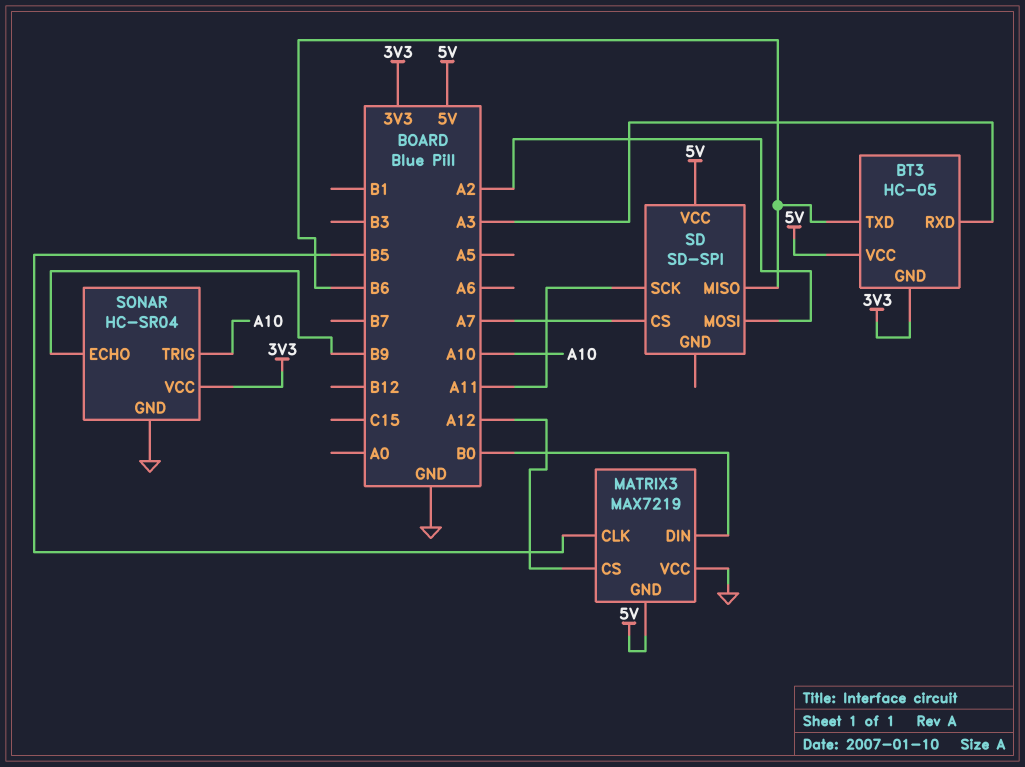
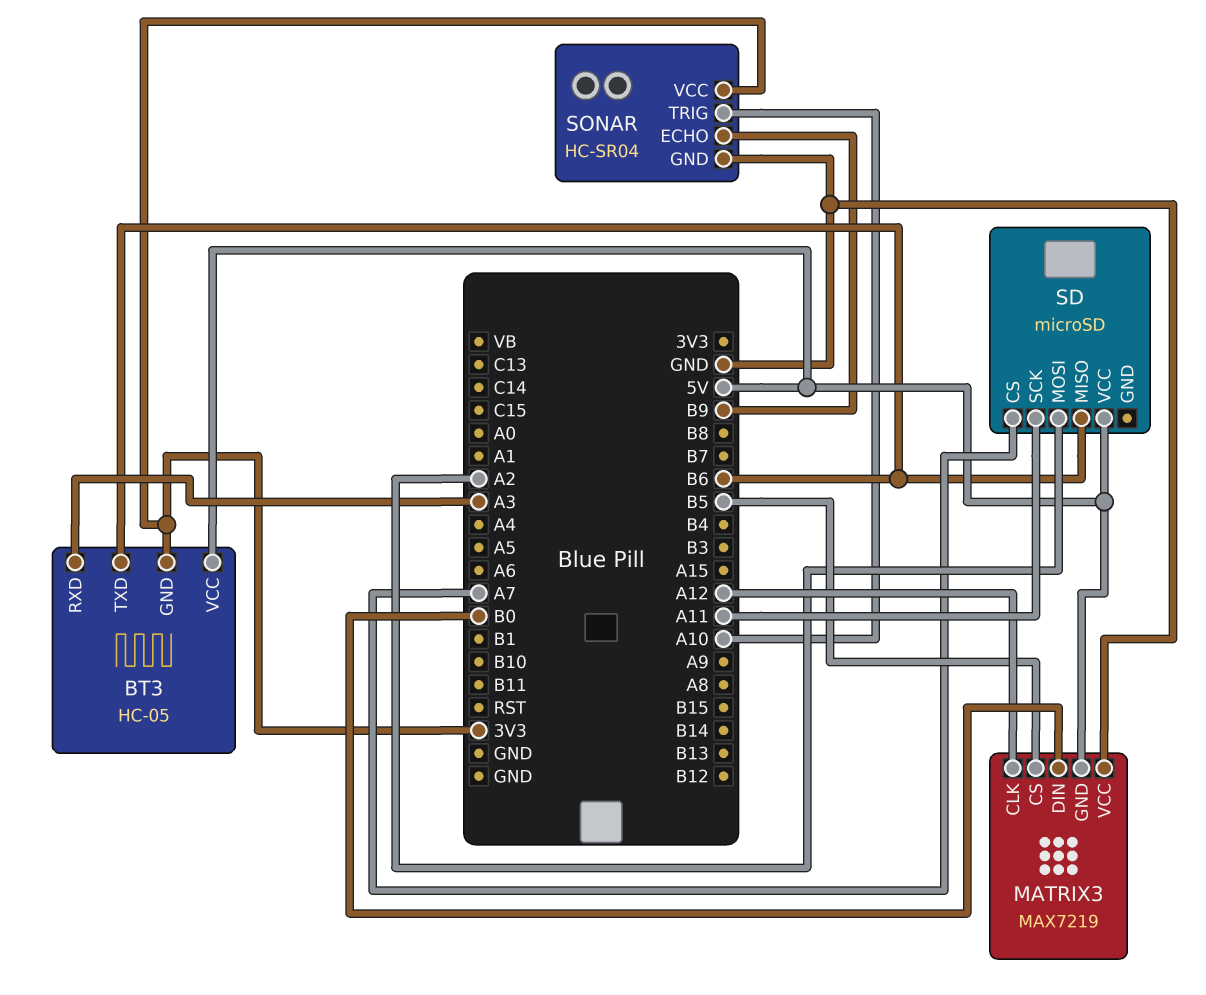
MATRIX3 pin CLK: B5 -> A12
MATRIX3 pin CS: A12 -> B5
SD: SD-SPI -> microSD

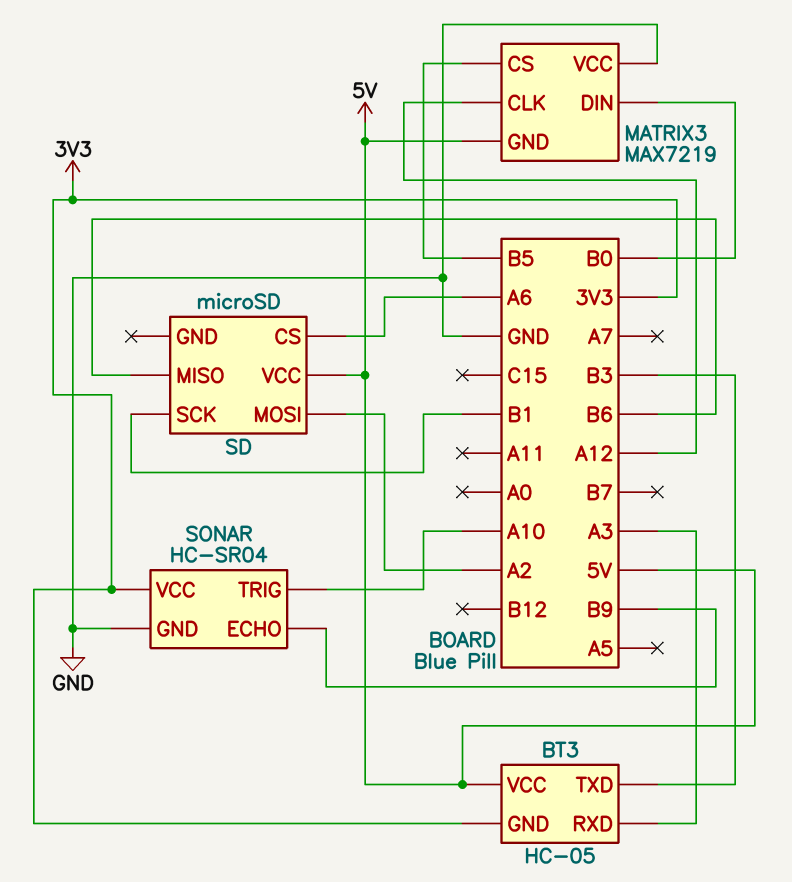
BT3 pin TXD: B6 -> B3
SD pin CS: A7 -> A6
SD pin SCK: A11 -> B1

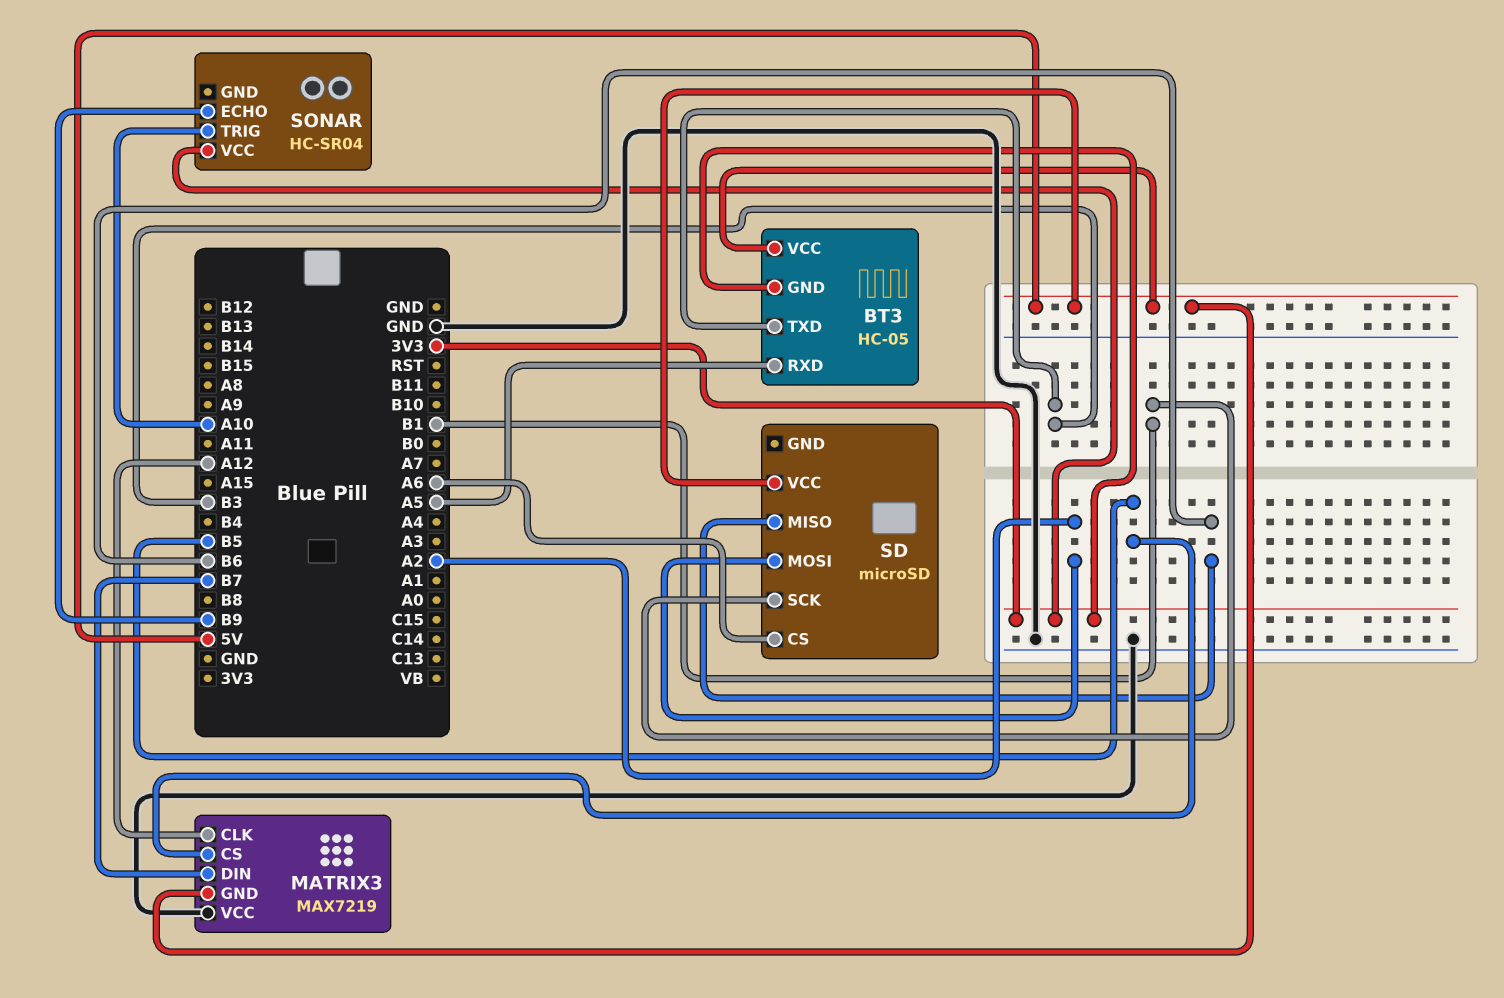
BT3 pin RXD: A3 -> A5
MATRIX3 pin DIN: B0 -> B7
SONAR pin GND: GND -> none

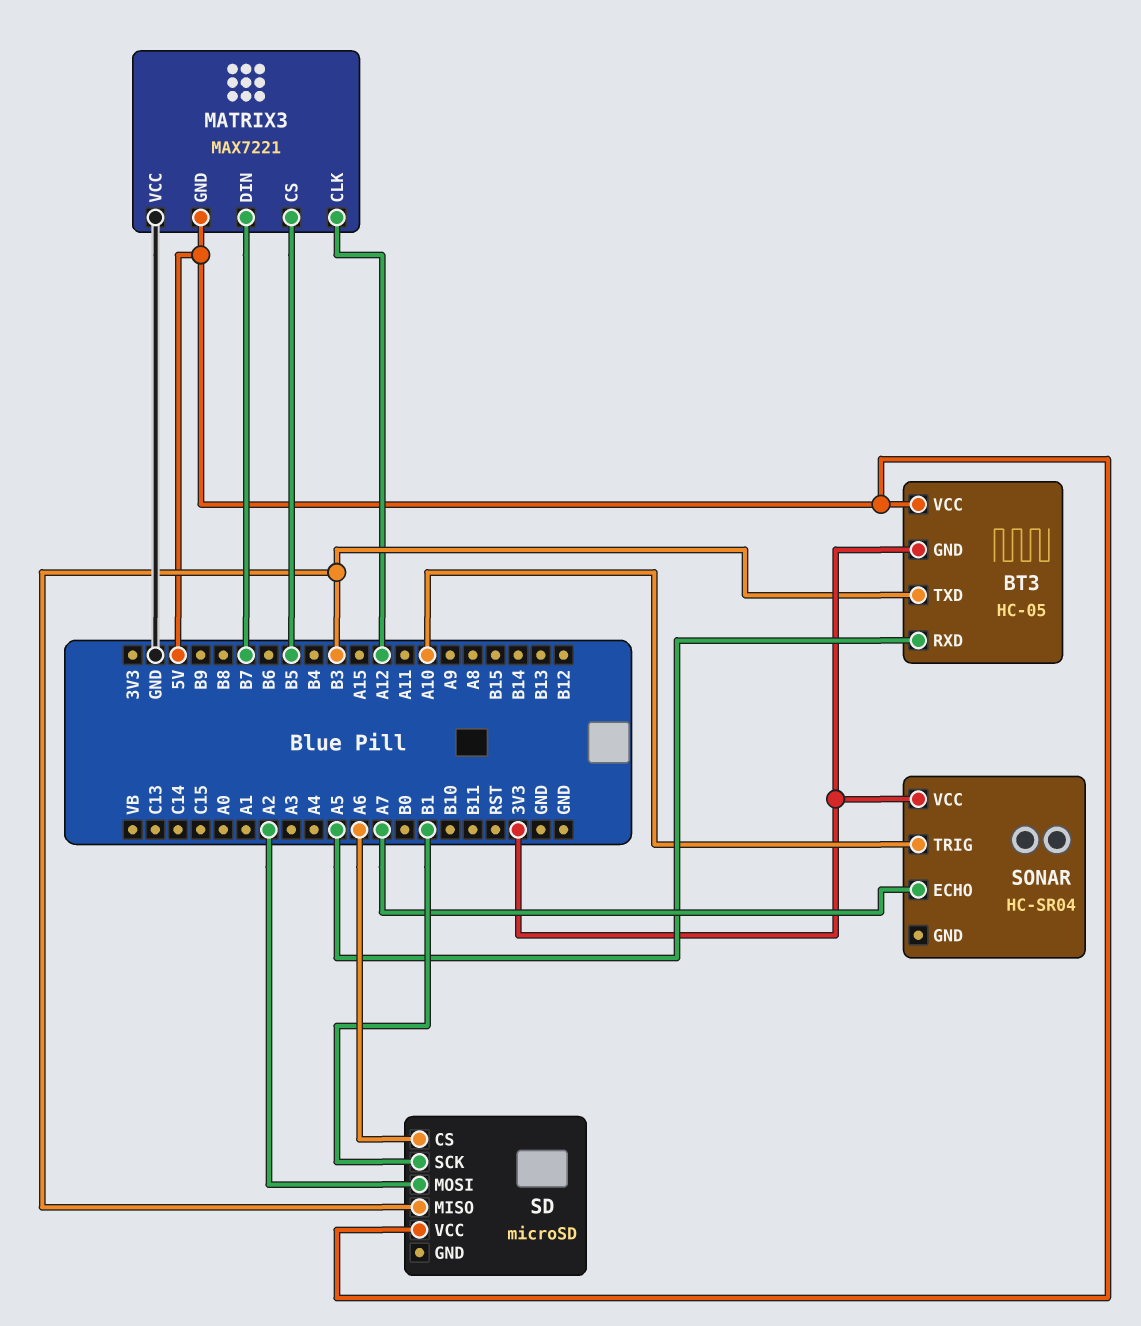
MATRIX3: MAX7219 -> MAX7221
SD pin MISO: B6 -> B3
SONAR pin ECHO: B9 -> A7

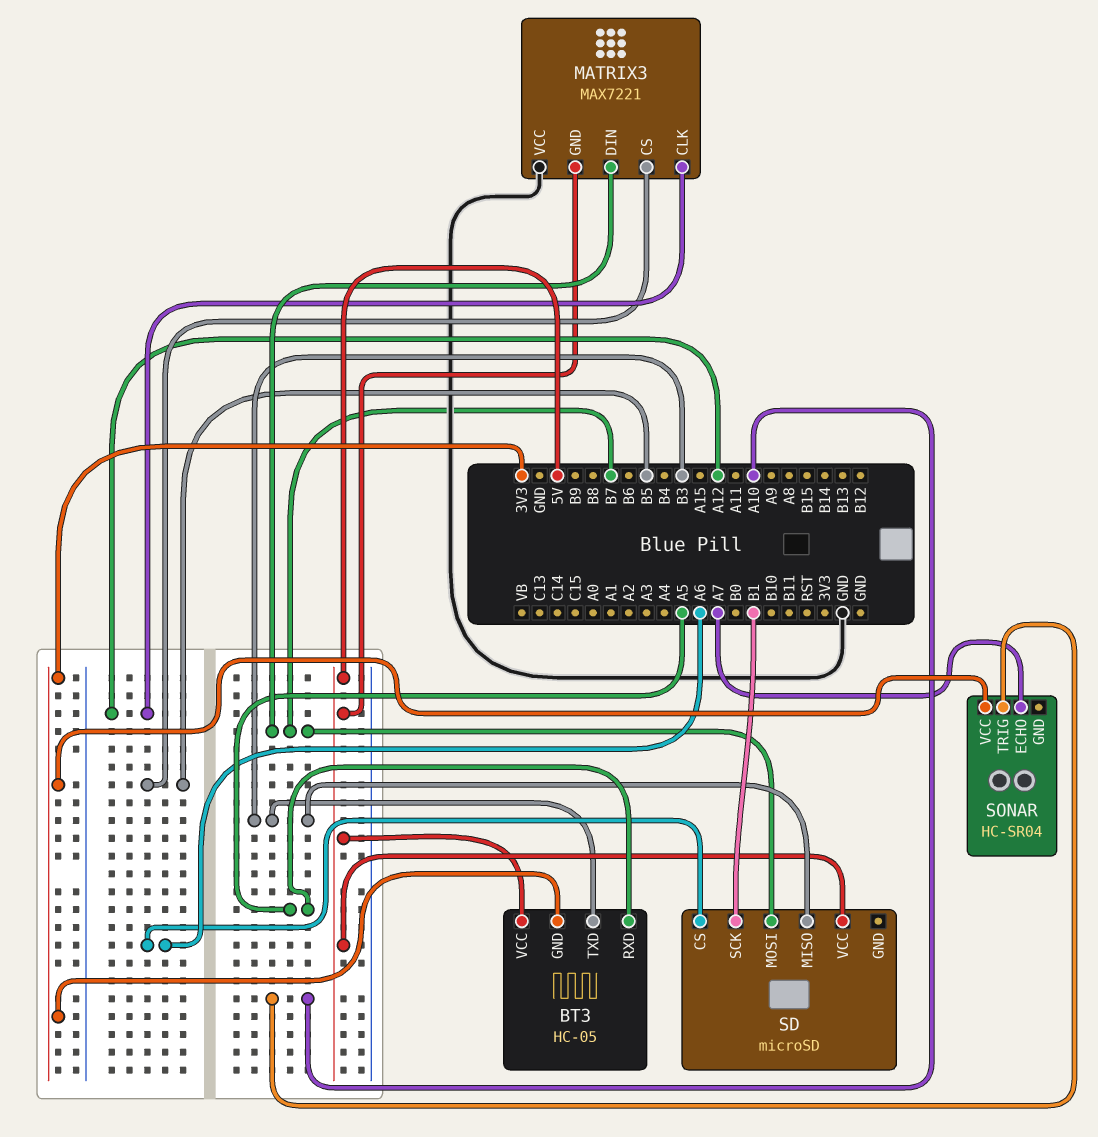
SD pin MOSI: A2 -> B7

